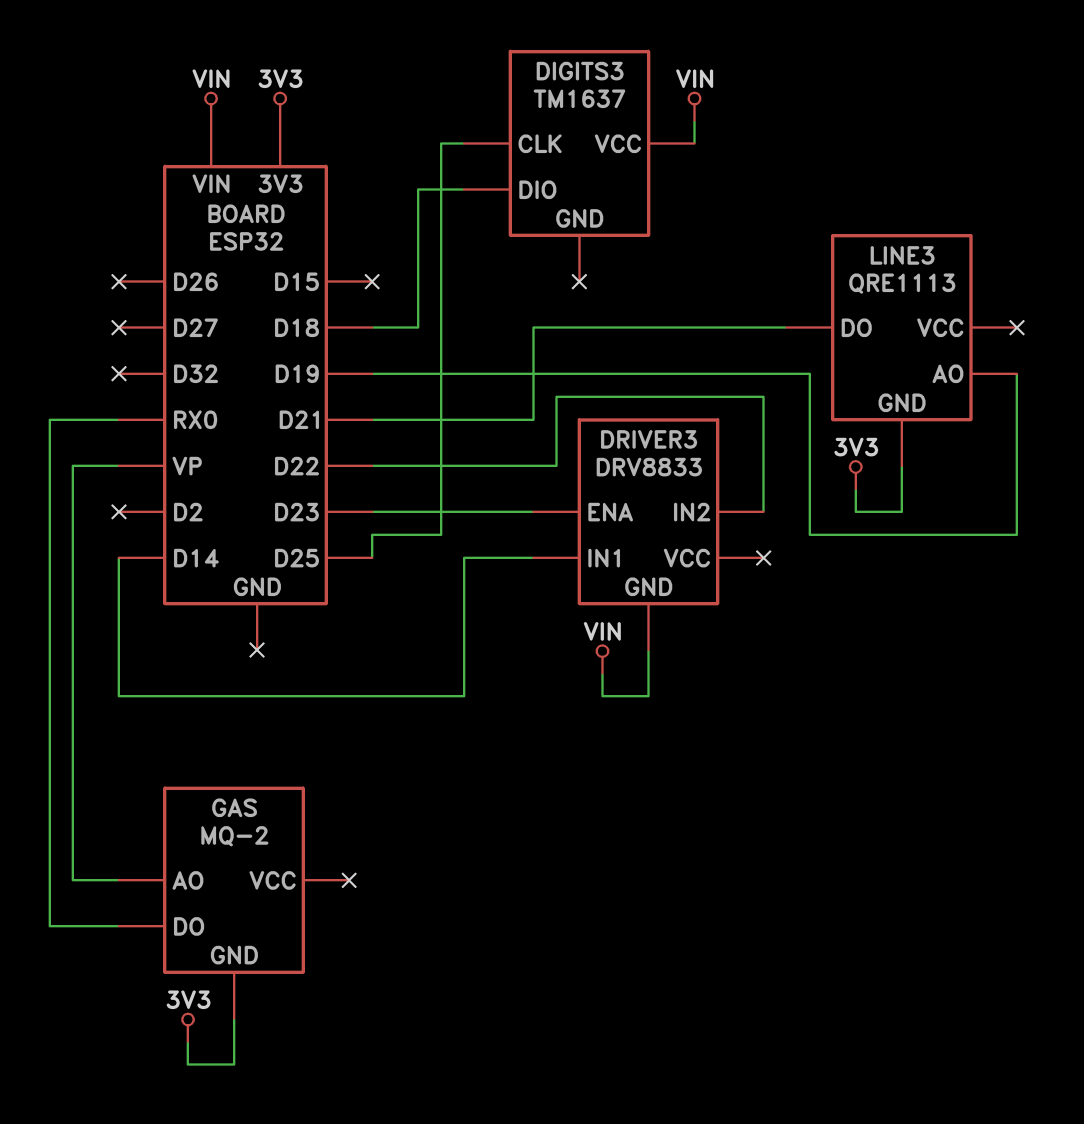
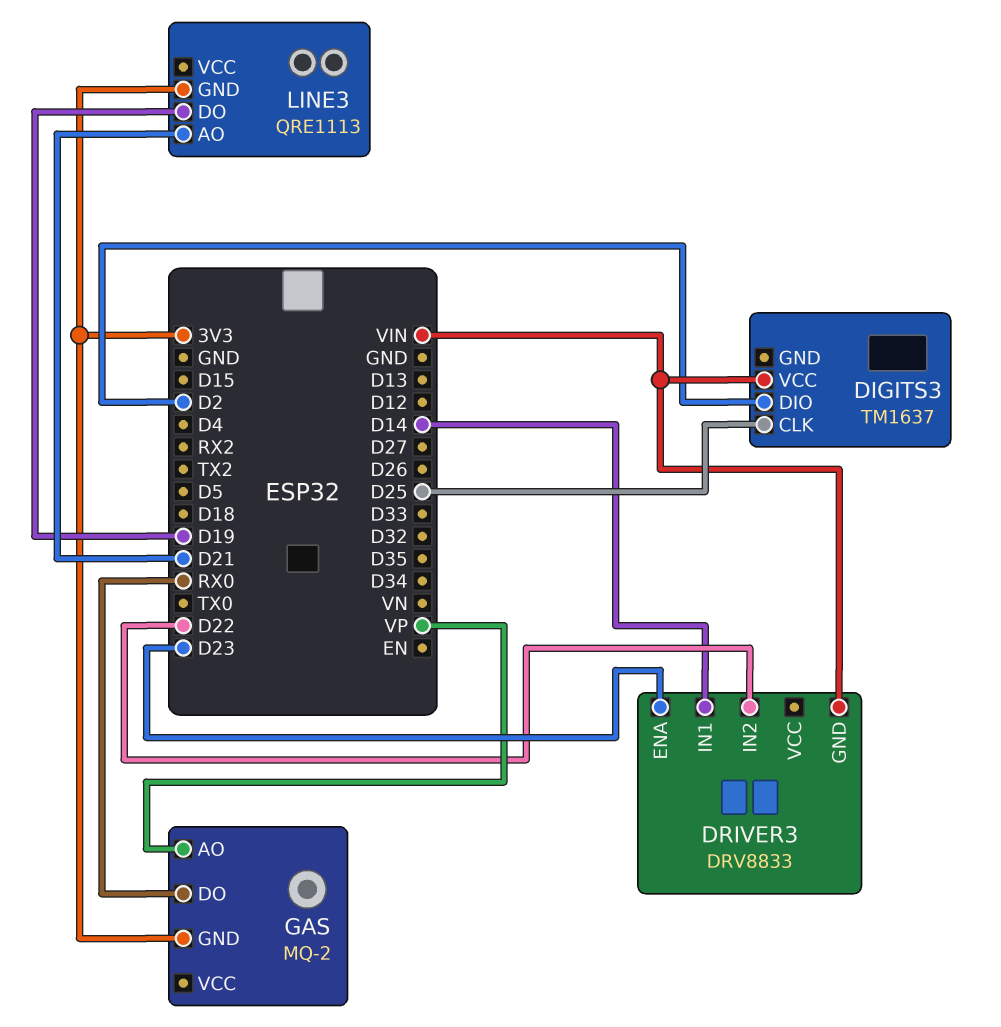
DIGITS3 pin DIO: D18 -> D2
LINE3 pin AO: D19 -> D21
LINE3 pin DO: D21 -> D19

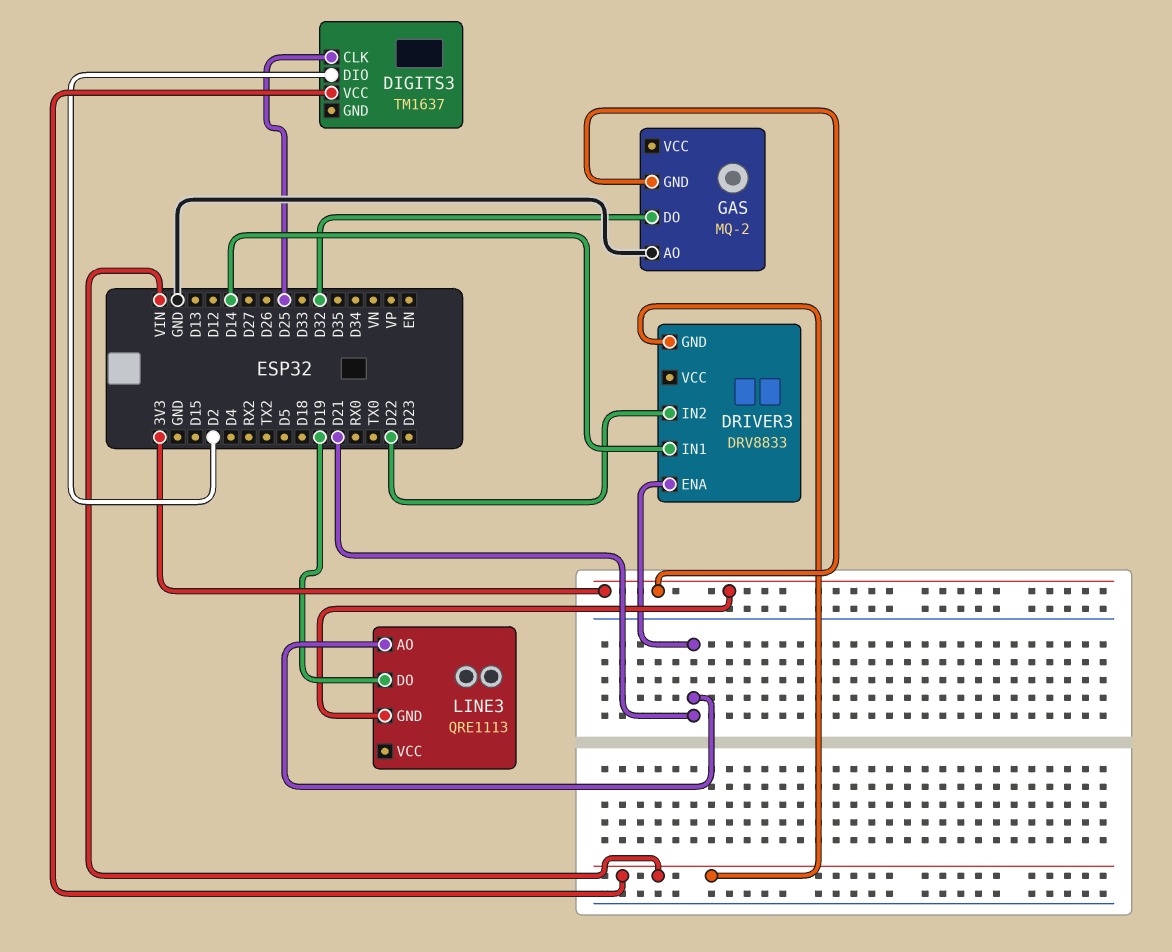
DRIVER3 pin ENA: D23 -> D21
GAS pin AO: VP -> GND
GAS pin DO: RX0 -> D32

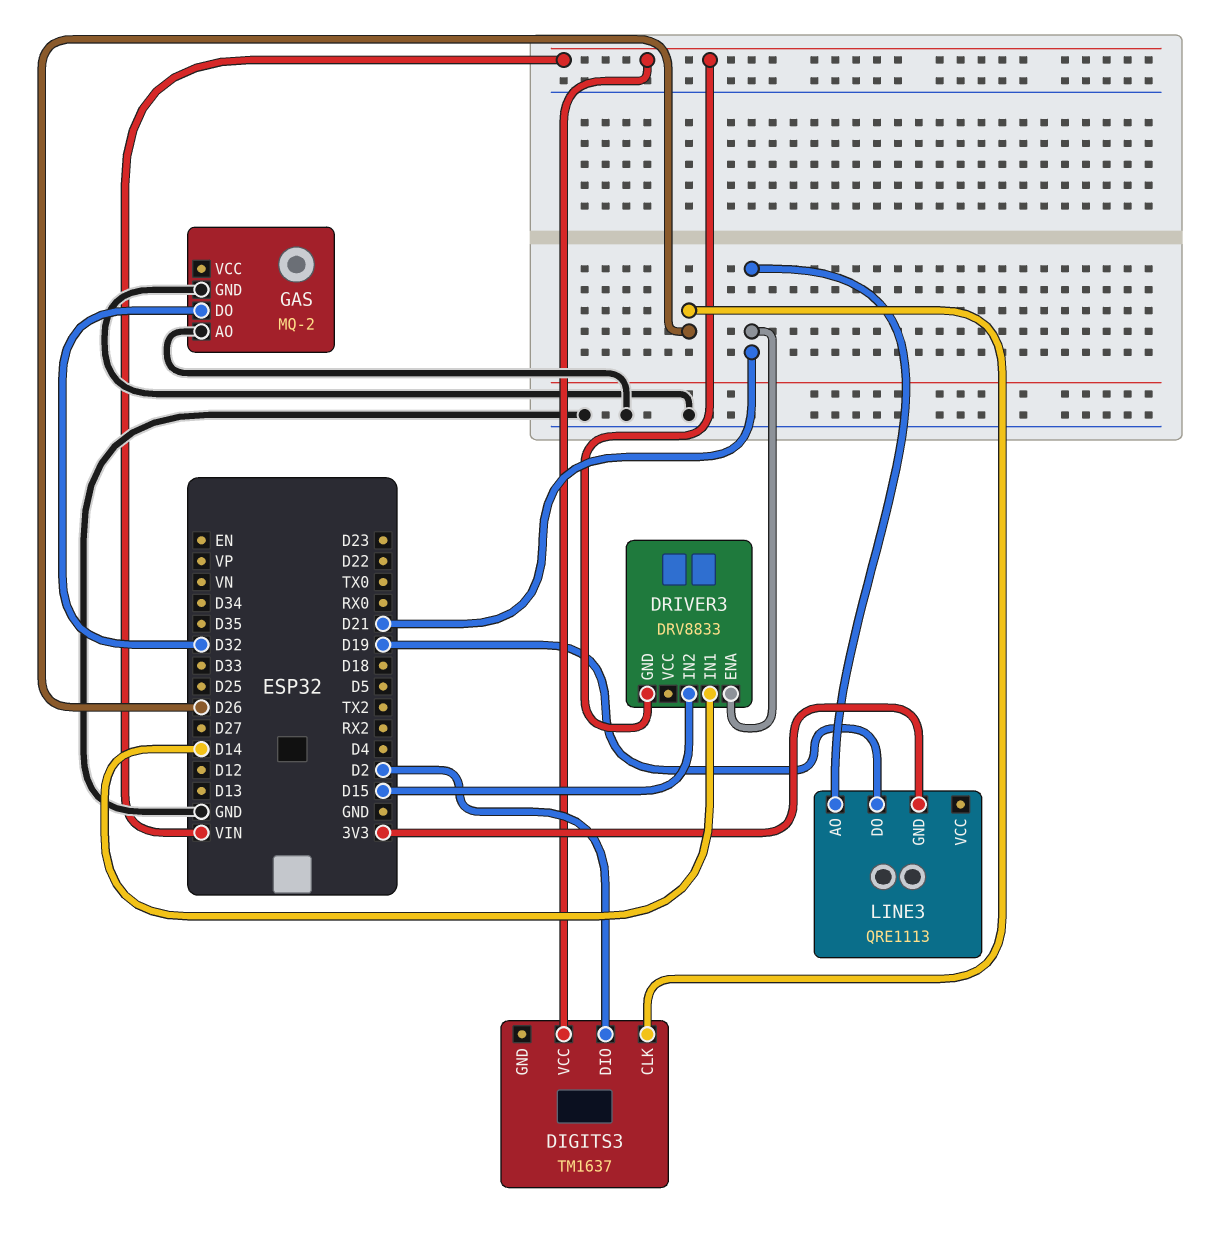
DIGITS3 pin CLK: D25 -> D26
DRIVER3 pin IN2: D22 -> D15
GAS pin GND: 3V3 -> GND

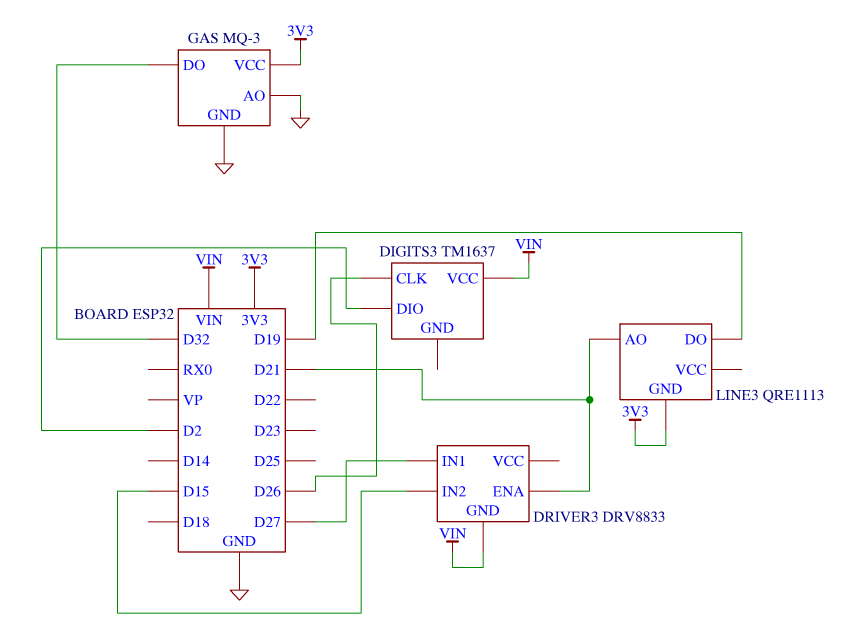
DRIVER3 pin IN1: D14 -> D27
GAS: MQ-2 -> MQ-3
GAS pin VCC: none -> 3V3

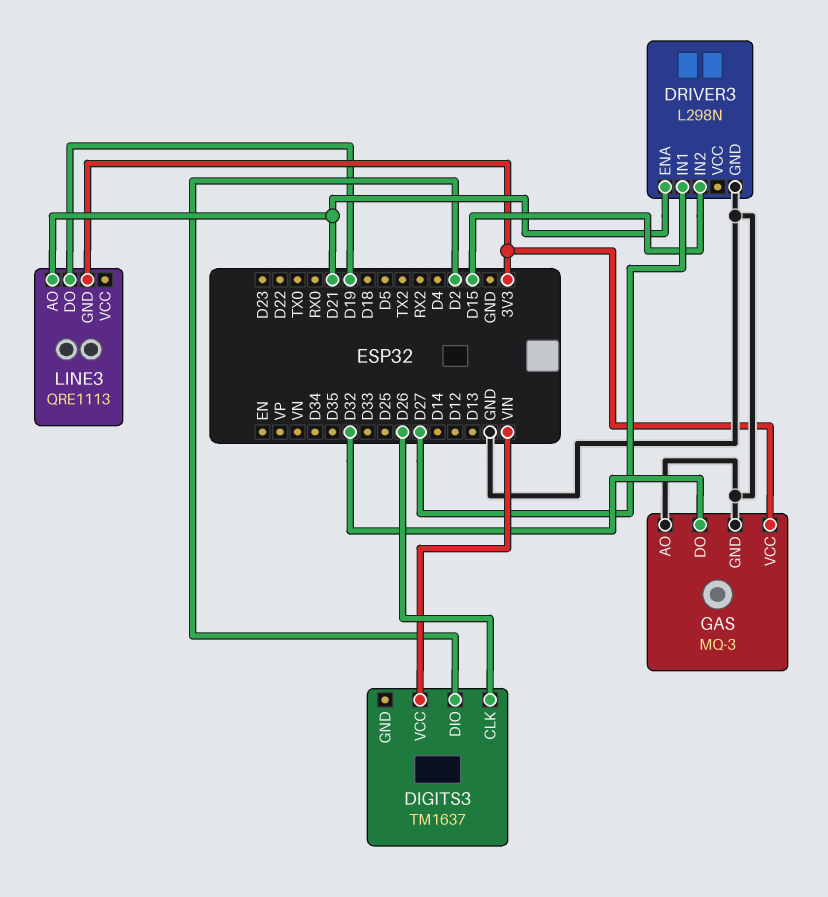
DRIVER3: DRV8833 -> L298N
DRIVER3 pin GND: VIN -> GND

